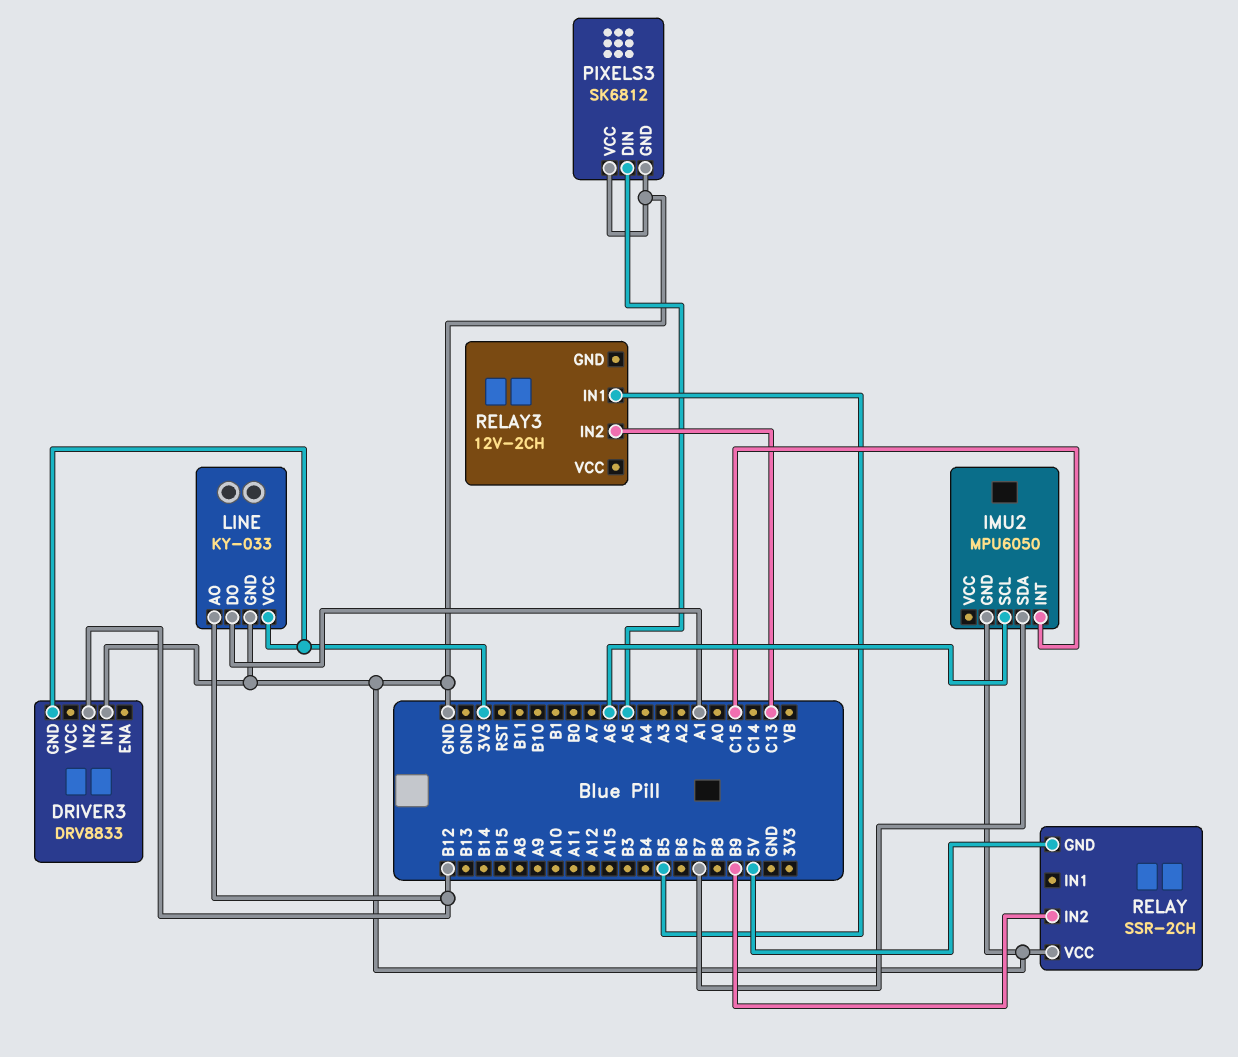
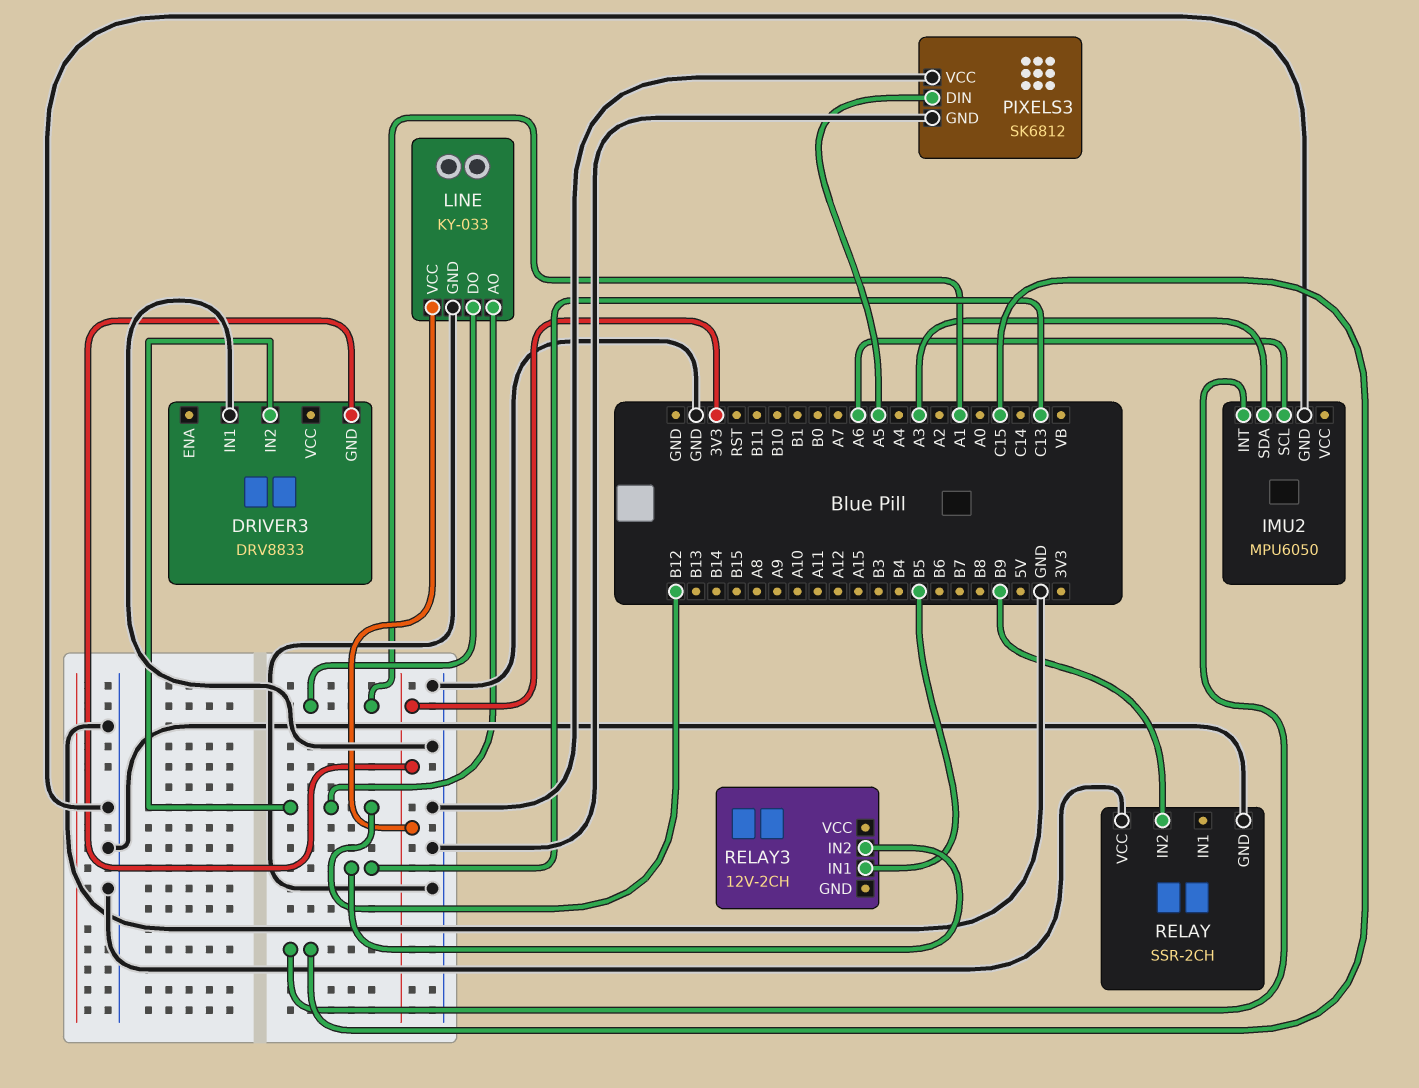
IMU2 pin SDA: B7 -> A3
RELAY pin GND: 5V -> GND

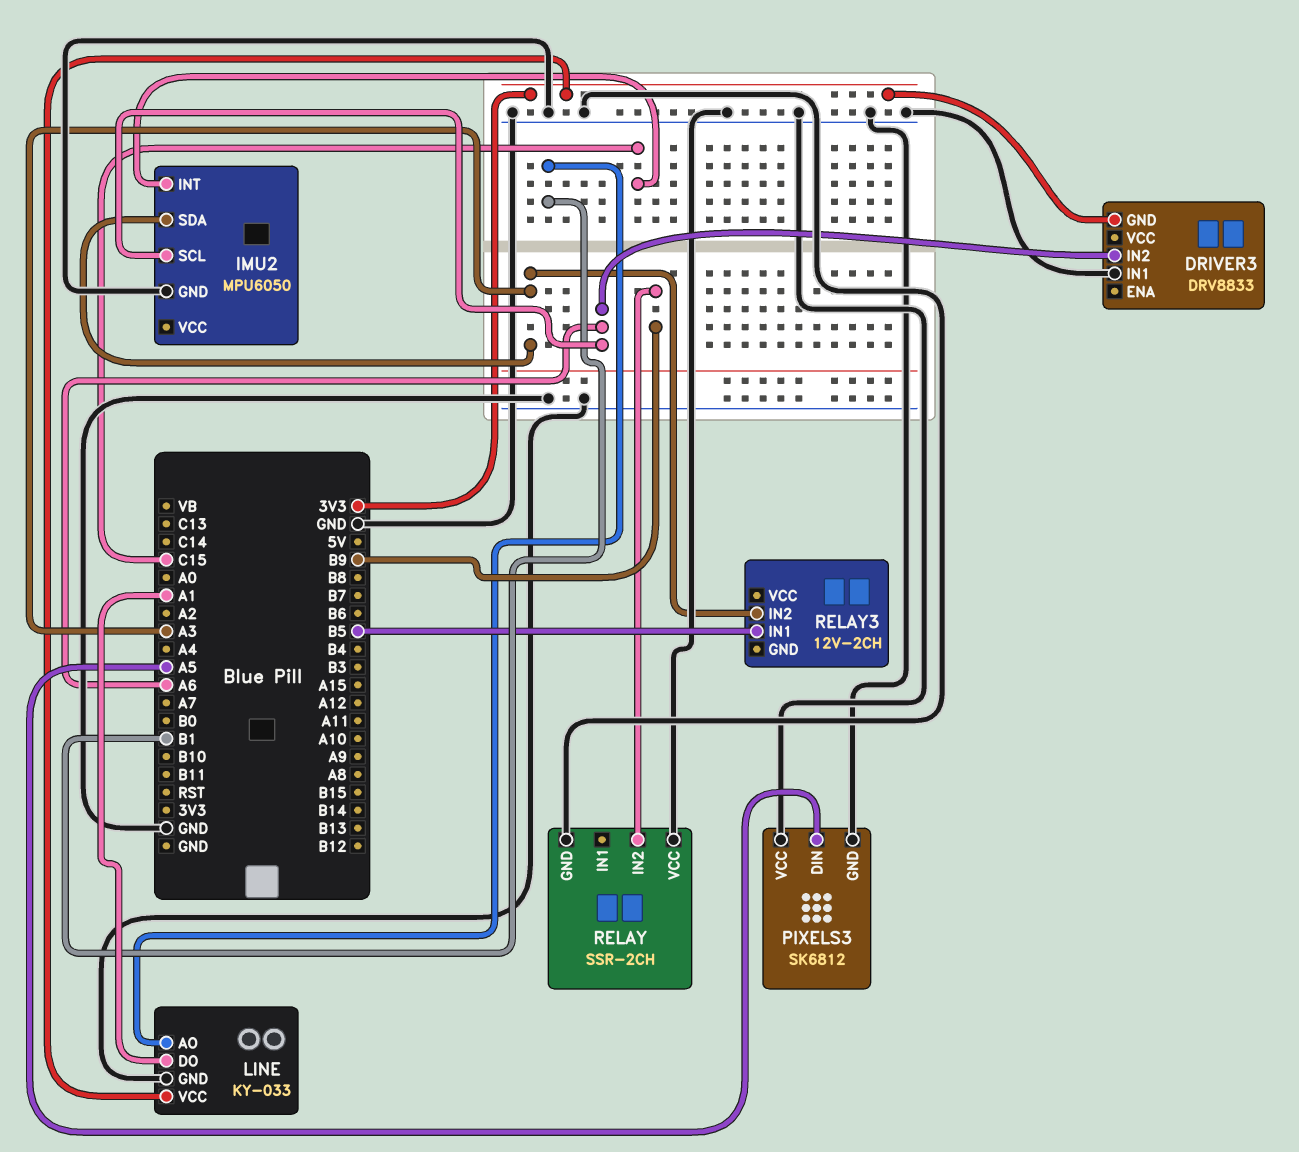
DRIVER3 pin IN2: B12 -> A6
LINE pin AO: B12 -> B1
RELAY3 pin IN2: C13 -> A3

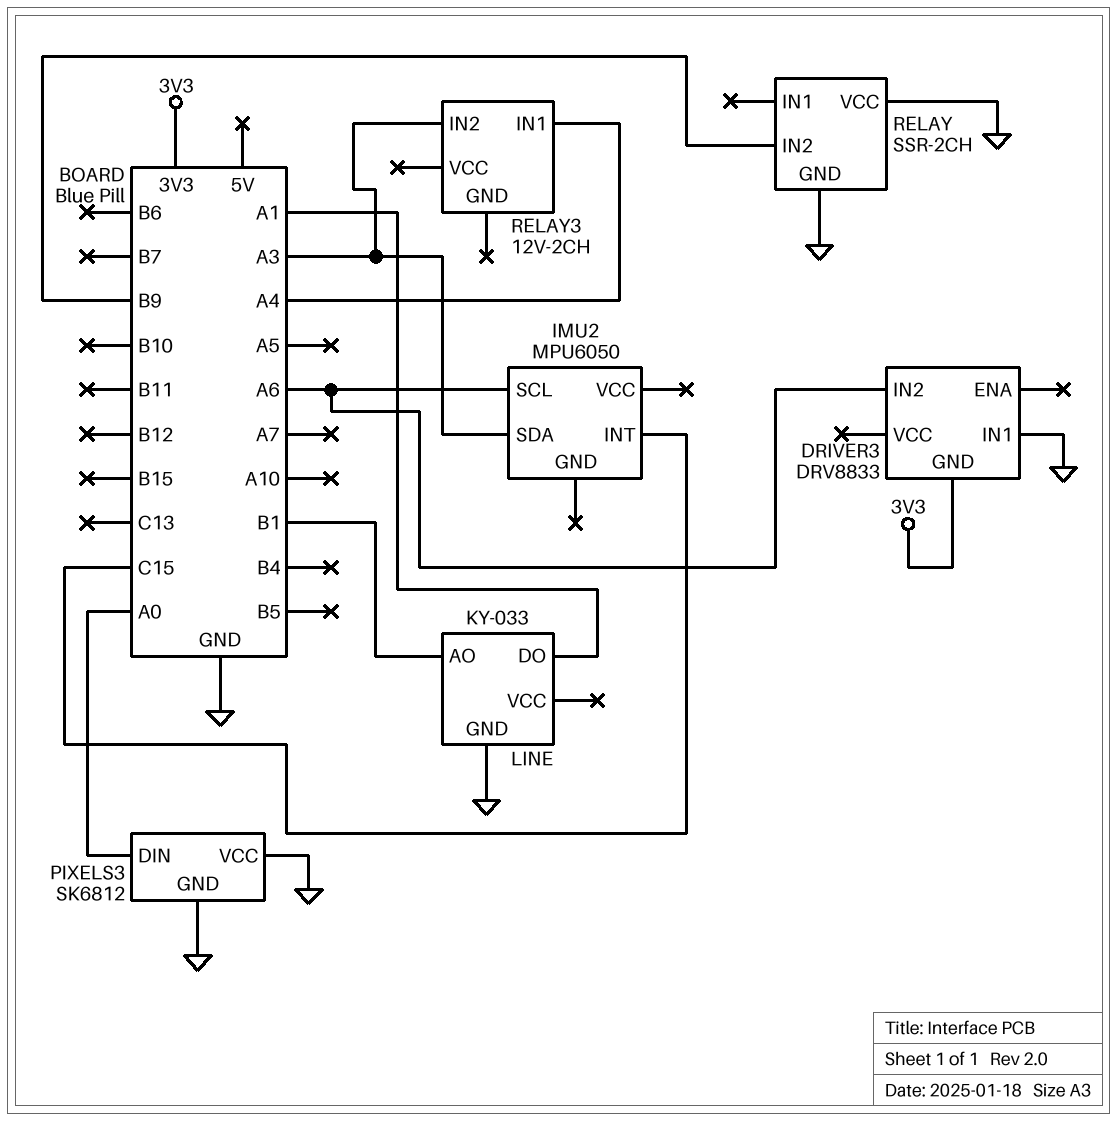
IMU2 pin GND: GND -> none
LINE pin VCC: 3V3 -> none
PIXELS3 pin DIN: A5 -> A0
RELAY3 pin IN1: B5 -> A4

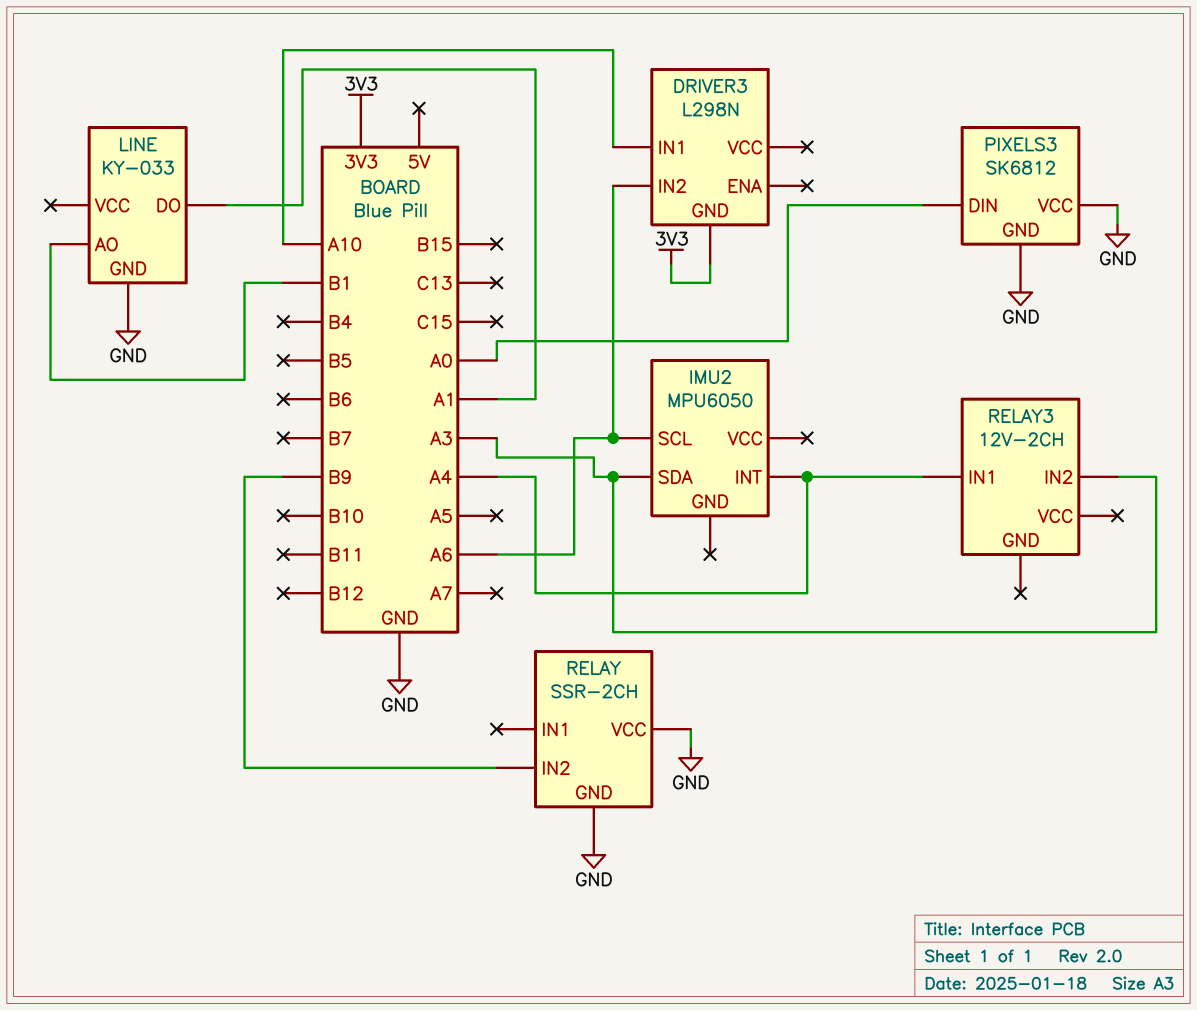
DRIVER3: DRV8833 -> L298N
DRIVER3 pin IN1: GND -> A10
IMU2 pin INT: C15 -> A4

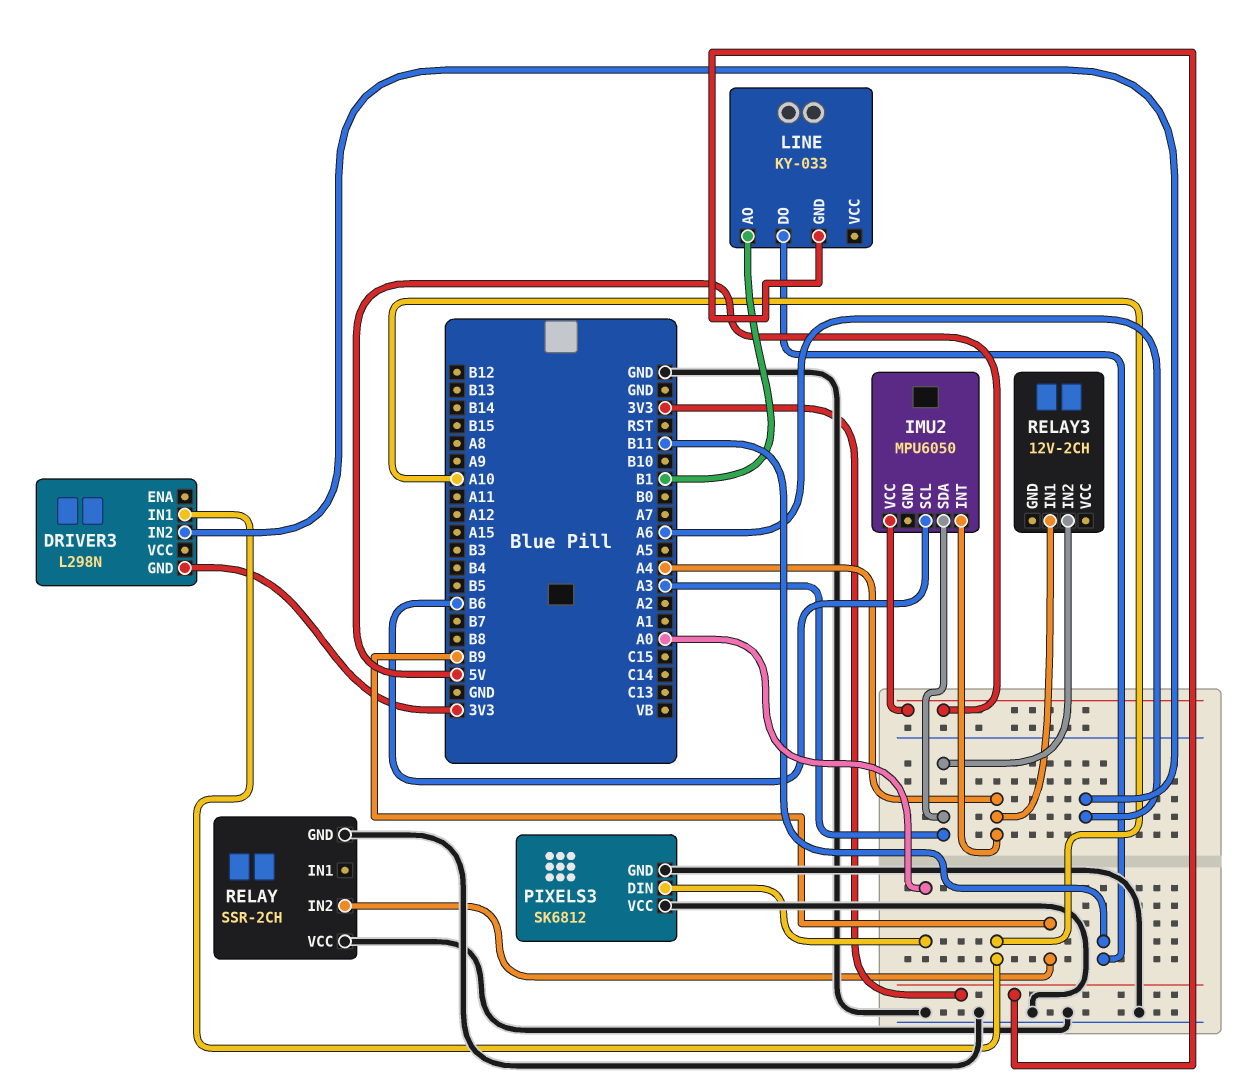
IMU2 pin SCL: A6 -> B6
IMU2 pin VCC: none -> 5V
LINE pin DO: A1 -> B11
LINE pin GND: GND -> 3V3

